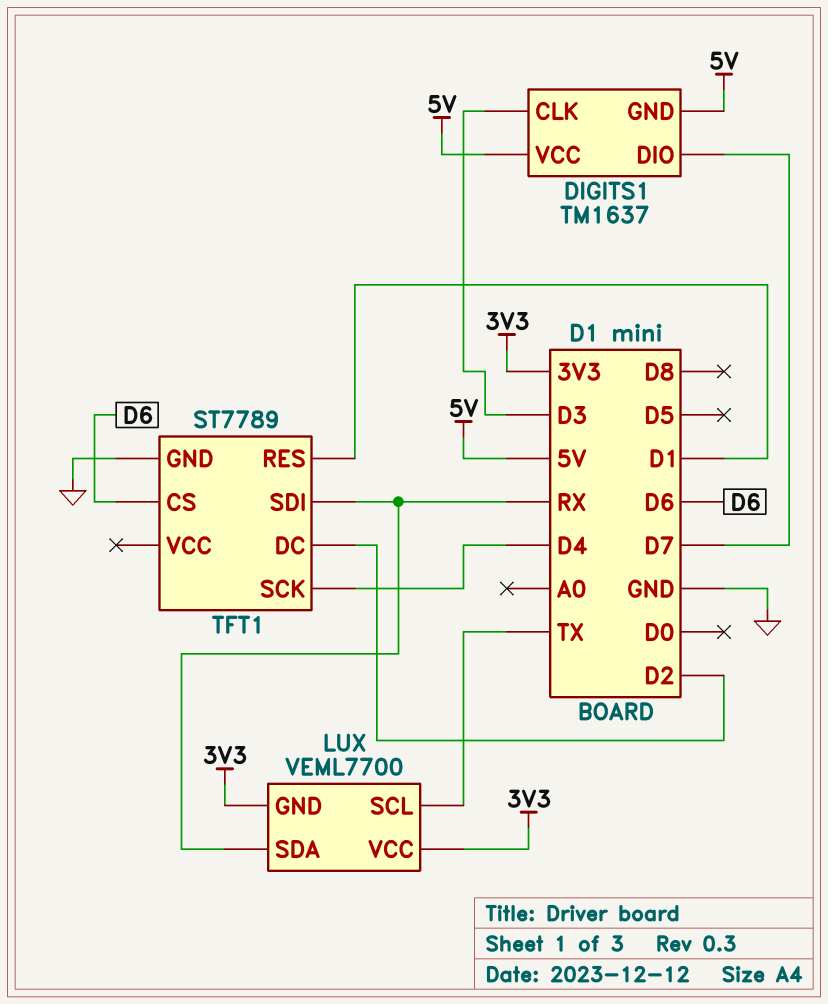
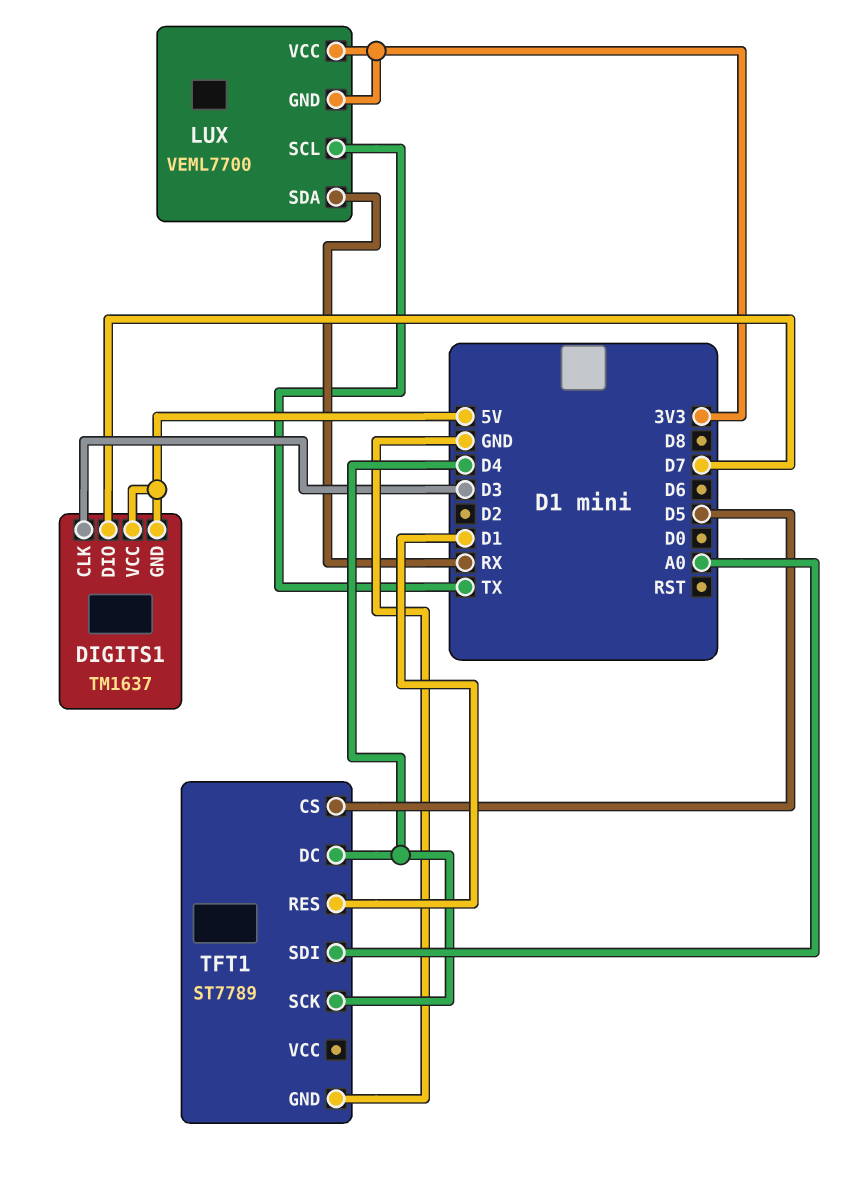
TFT1 pin CS: D6 -> D5
TFT1 pin DC: D2 -> D4
TFT1 pin SDI: RX -> A0

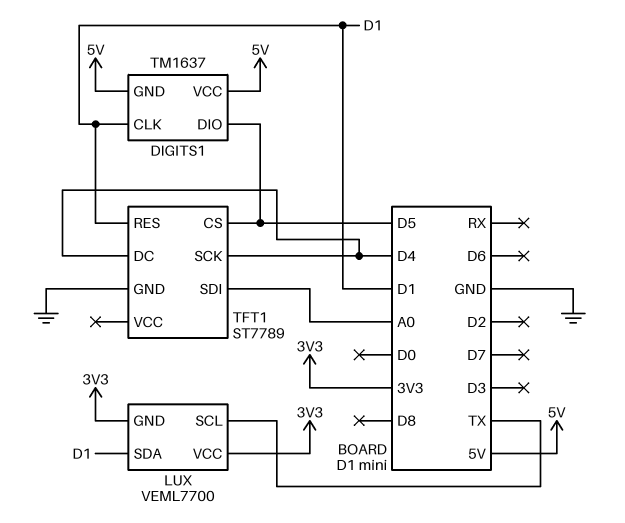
DIGITS1 pin CLK: D3 -> D1
DIGITS1 pin DIO: D7 -> D5
LUX pin SDA: RX -> D1

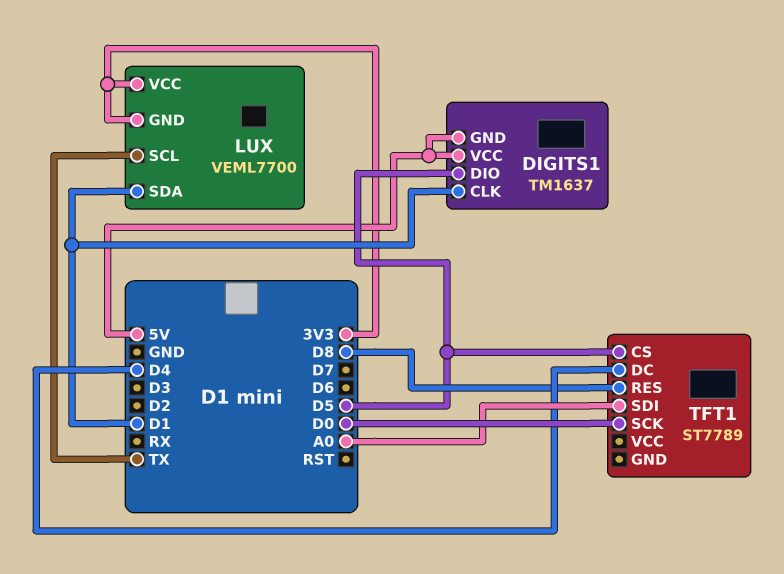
TFT1 pin GND: GND -> none
TFT1 pin RES: D1 -> D8
TFT1 pin SCK: D4 -> D0

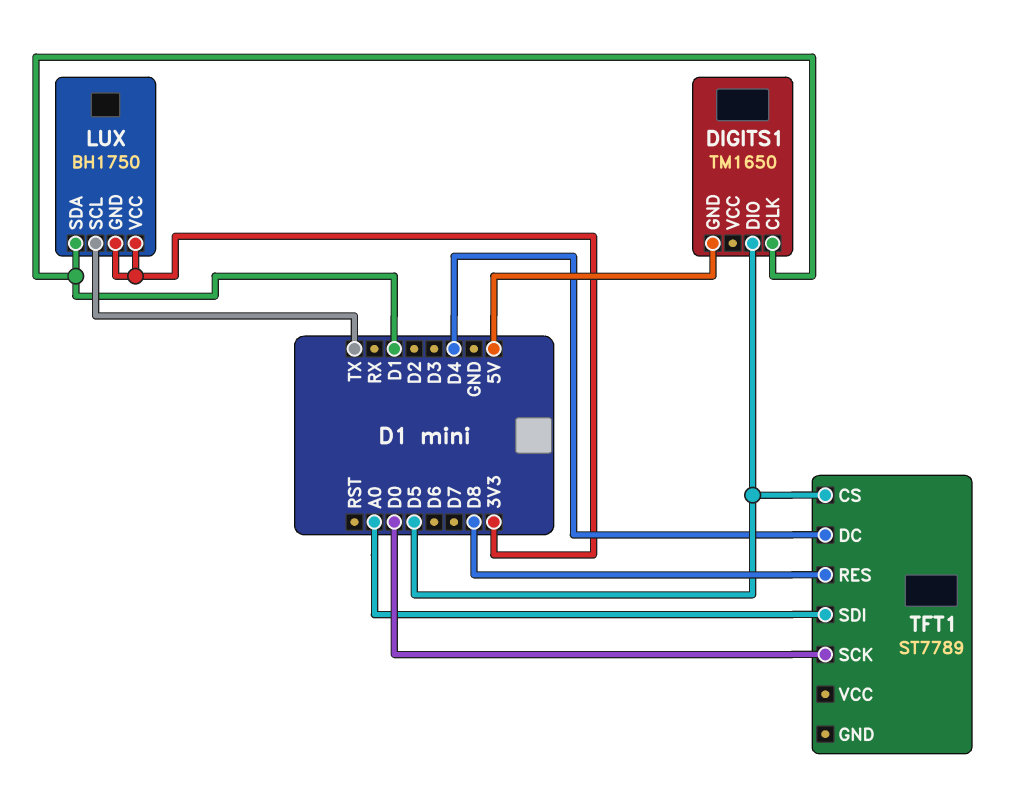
DIGITS1: TM1637 -> TM1650
DIGITS1 pin VCC: 5V -> none
LUX: VEML7700 -> BH1750

